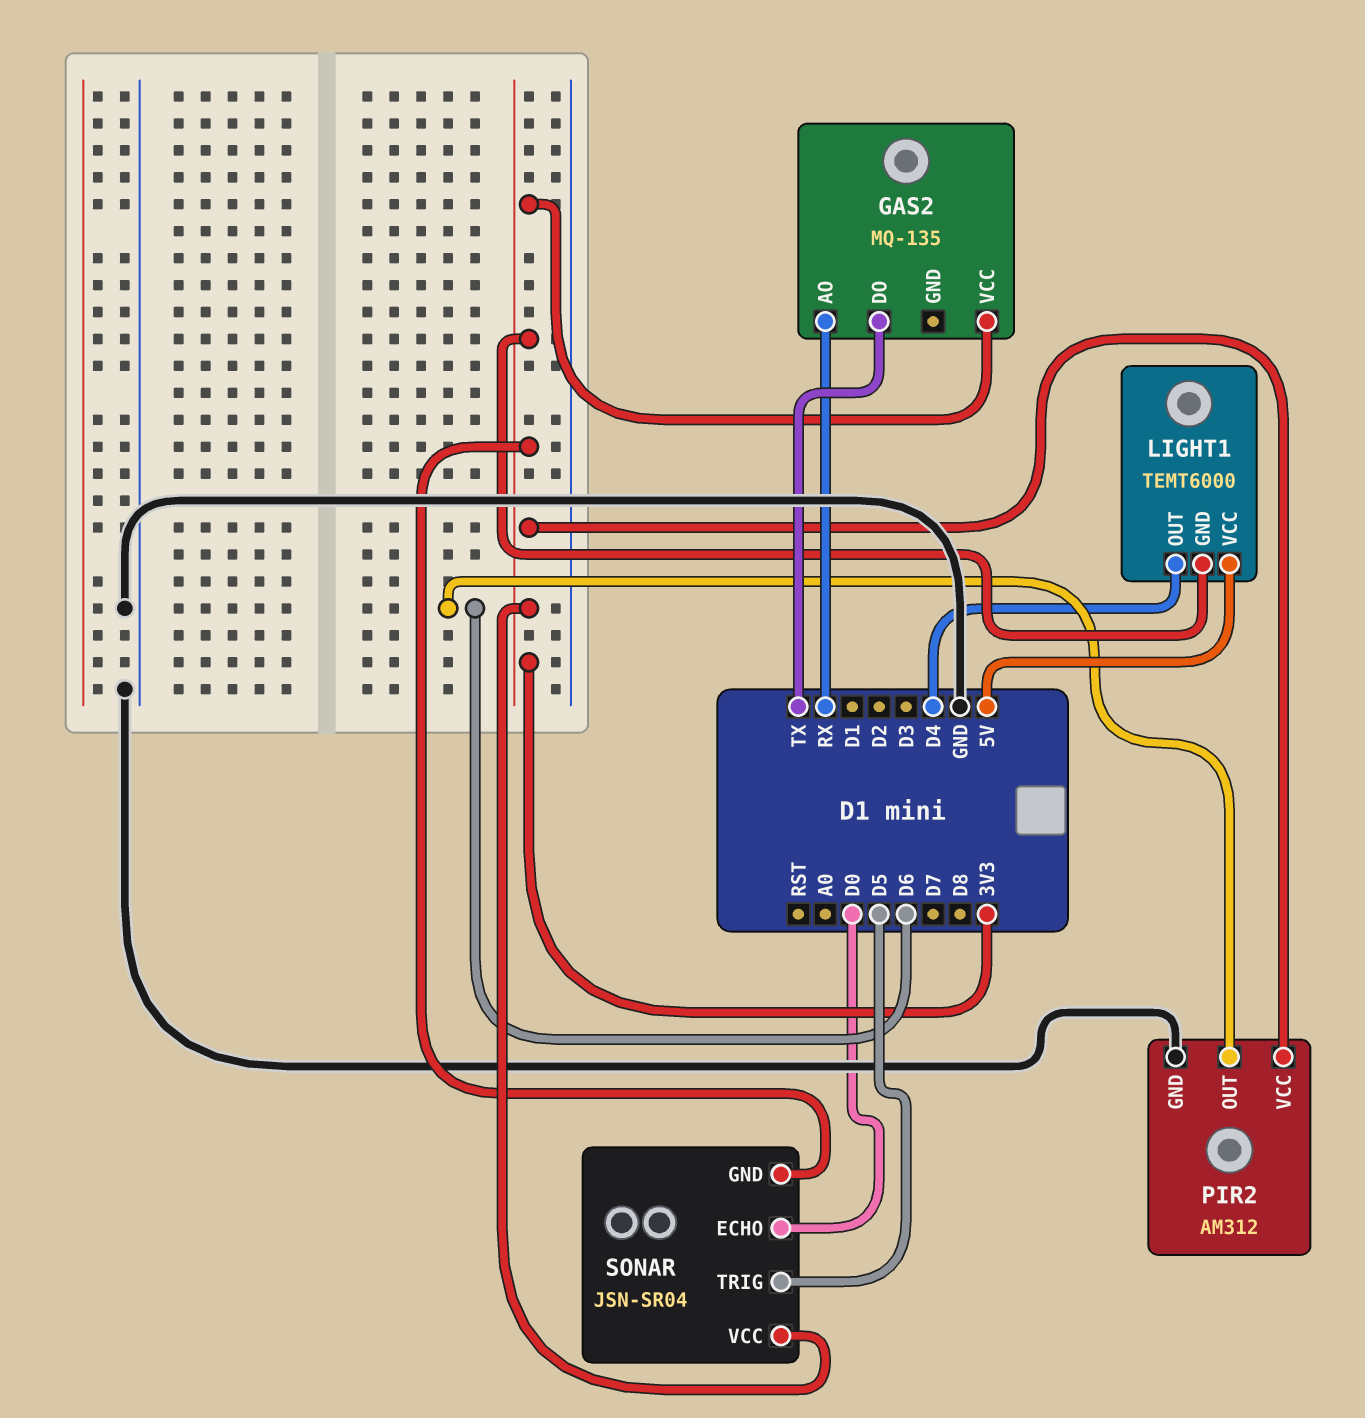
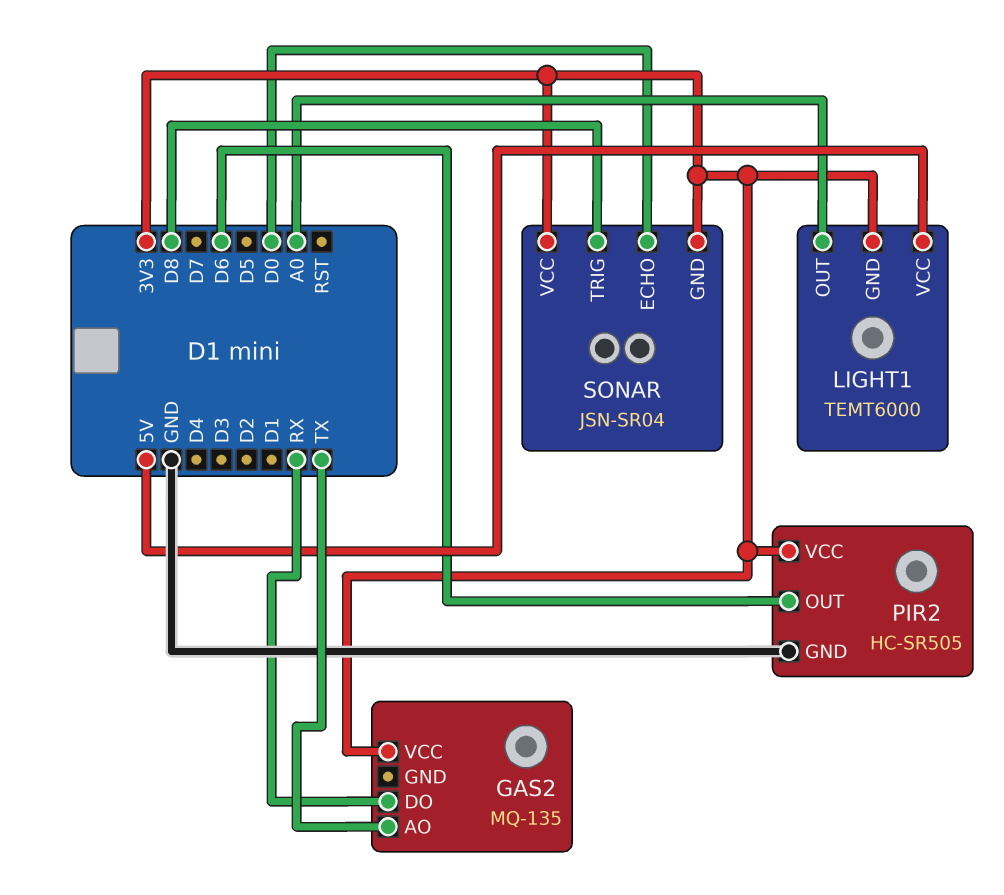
GAS2 pin AO: RX -> TX
GAS2 pin DO: TX -> RX
LIGHT1 pin OUT: D4 -> A0
PIR2: AM312 -> HC-SR505
SONAR pin TRIG: D5 -> D8

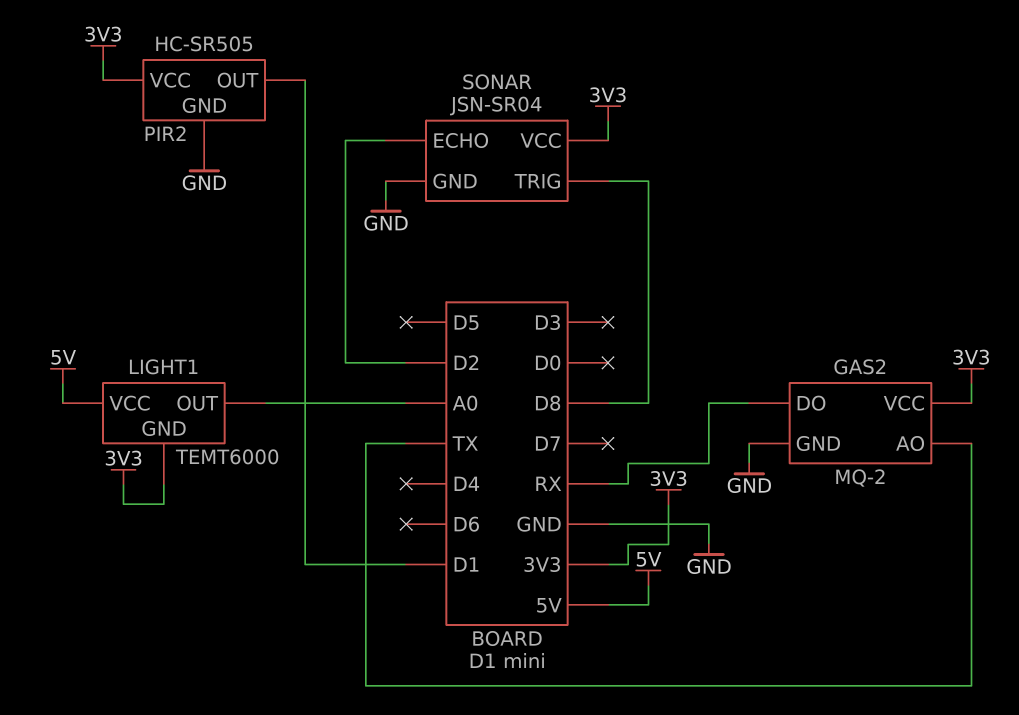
GAS2: MQ-135 -> MQ-2
GAS2 pin GND: none -> GND
PIR2 pin OUT: D6 -> D1
SONAR pin ECHO: D0 -> D2
SONAR pin GND: 3V3 -> GND

